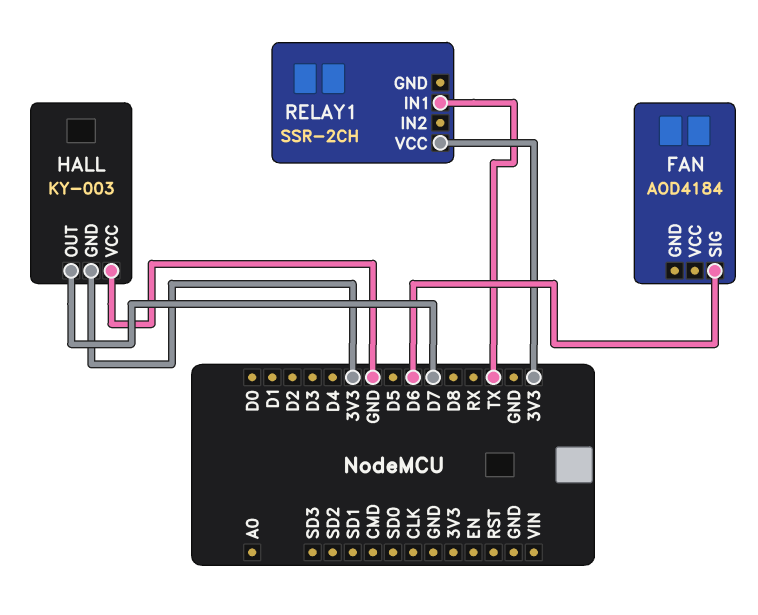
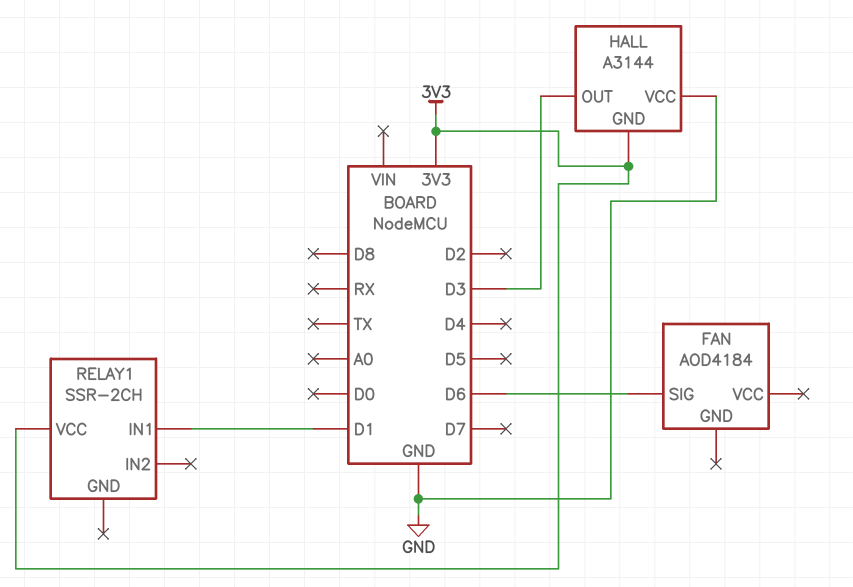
HALL: KY-003 -> A3144
HALL pin OUT: D7 -> D3
RELAY1 pin IN1: TX -> D1

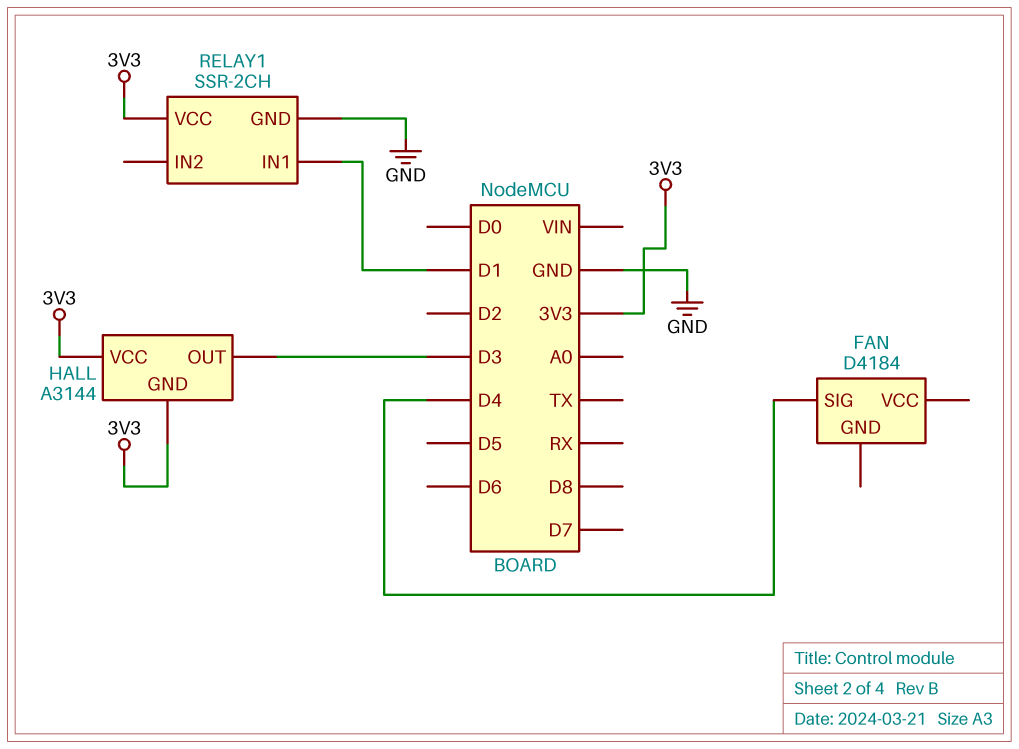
FAN: AOD4184 -> D4184
FAN pin SIG: D6 -> D4
HALL pin VCC: GND -> 3V3
RELAY1 pin GND: none -> GND

